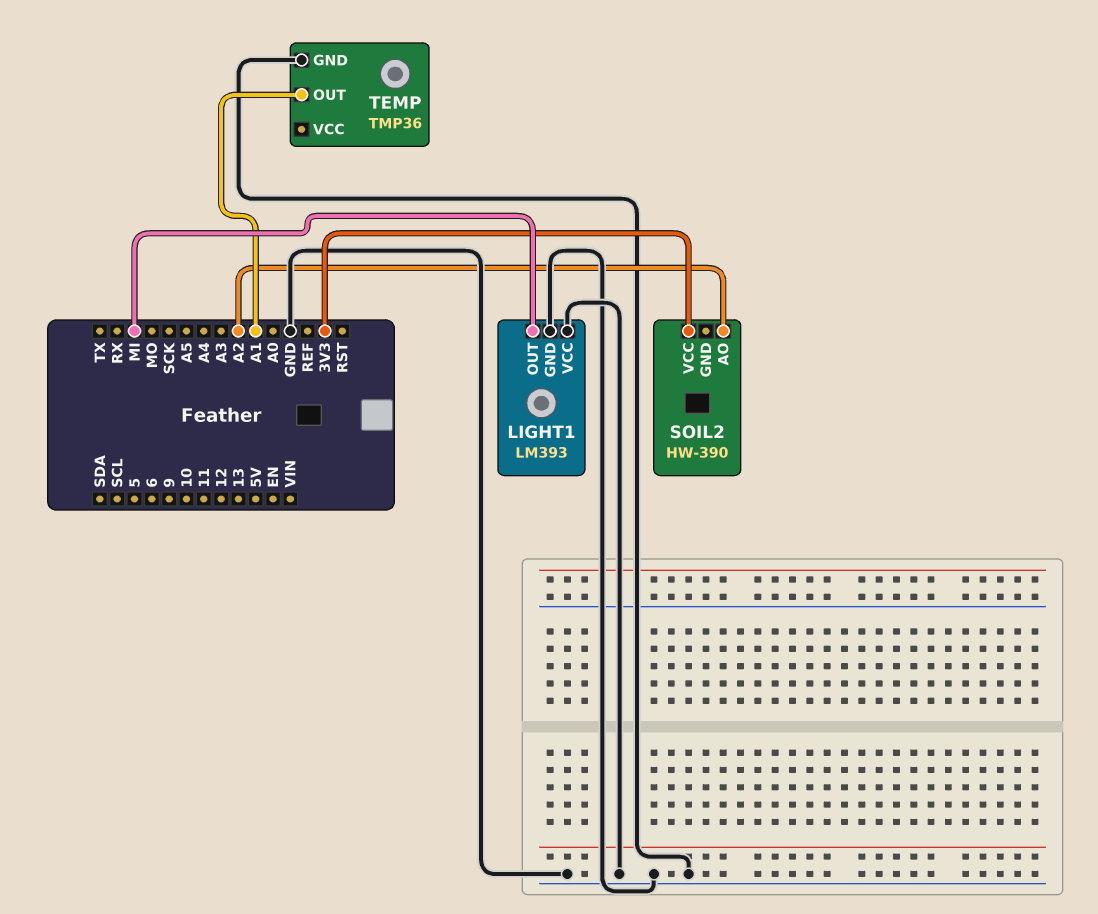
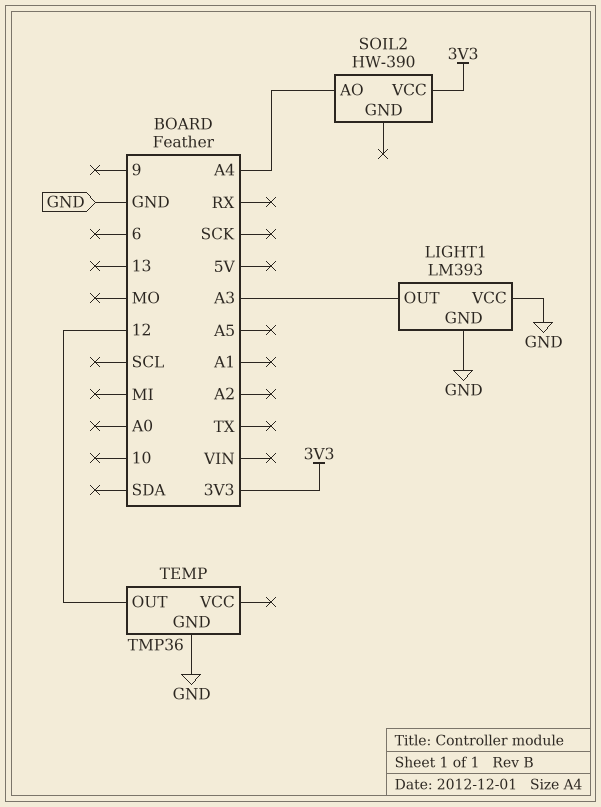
LIGHT1 pin OUT: MI -> A3
SOIL2 pin AO: A2 -> A4
TEMP pin OUT: A1 -> 12

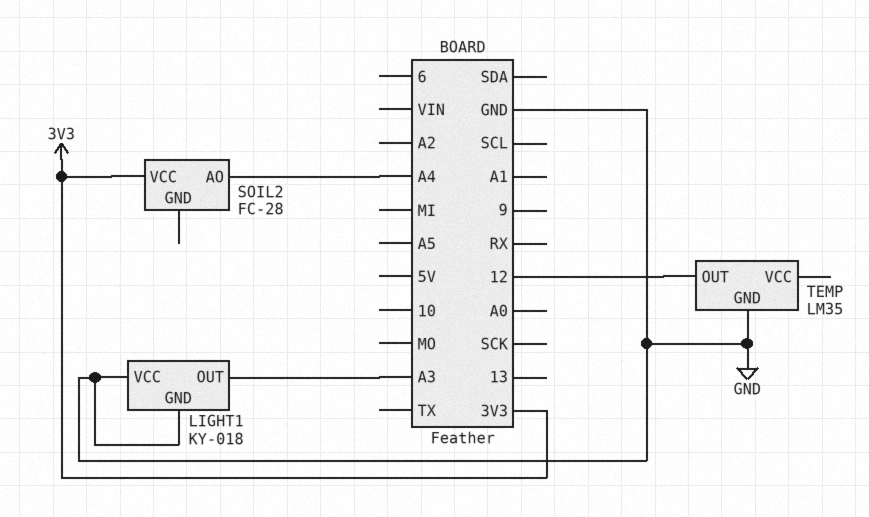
LIGHT1: LM393 -> KY-018
SOIL2: HW-390 -> FC-28
TEMP: TMP36 -> LM35

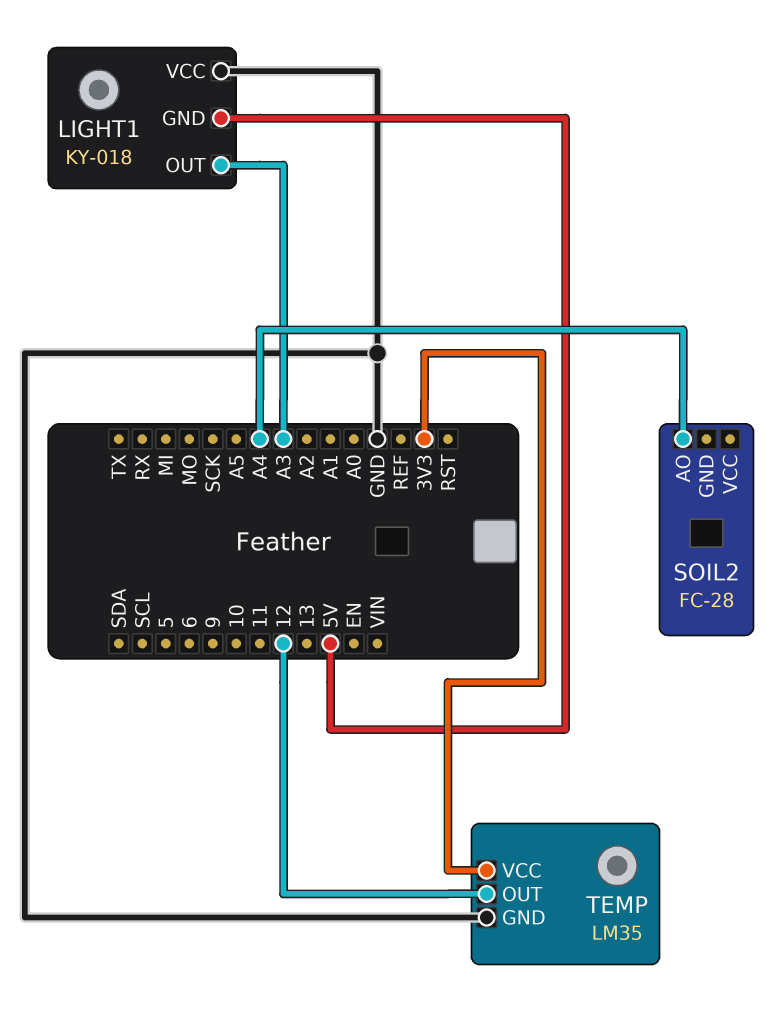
LIGHT1 pin GND: GND -> 5V
SOIL2 pin VCC: 3V3 -> none
TEMP pin VCC: none -> 3V3

